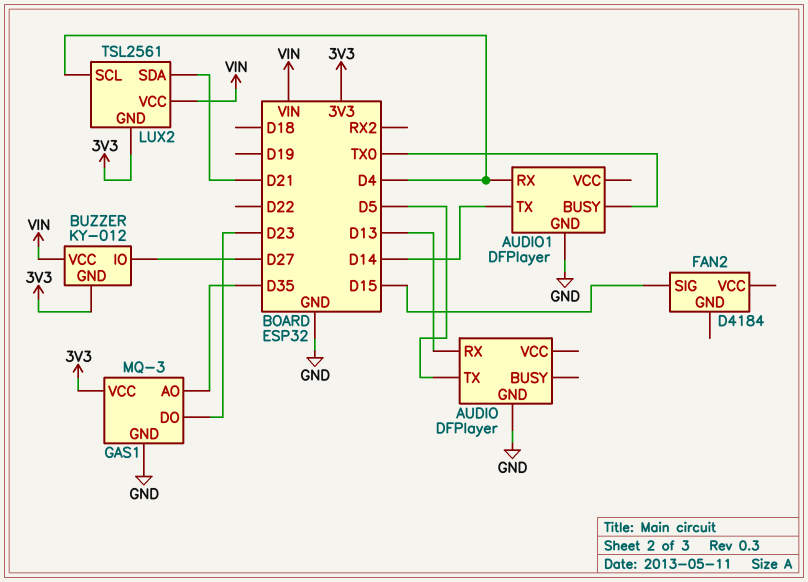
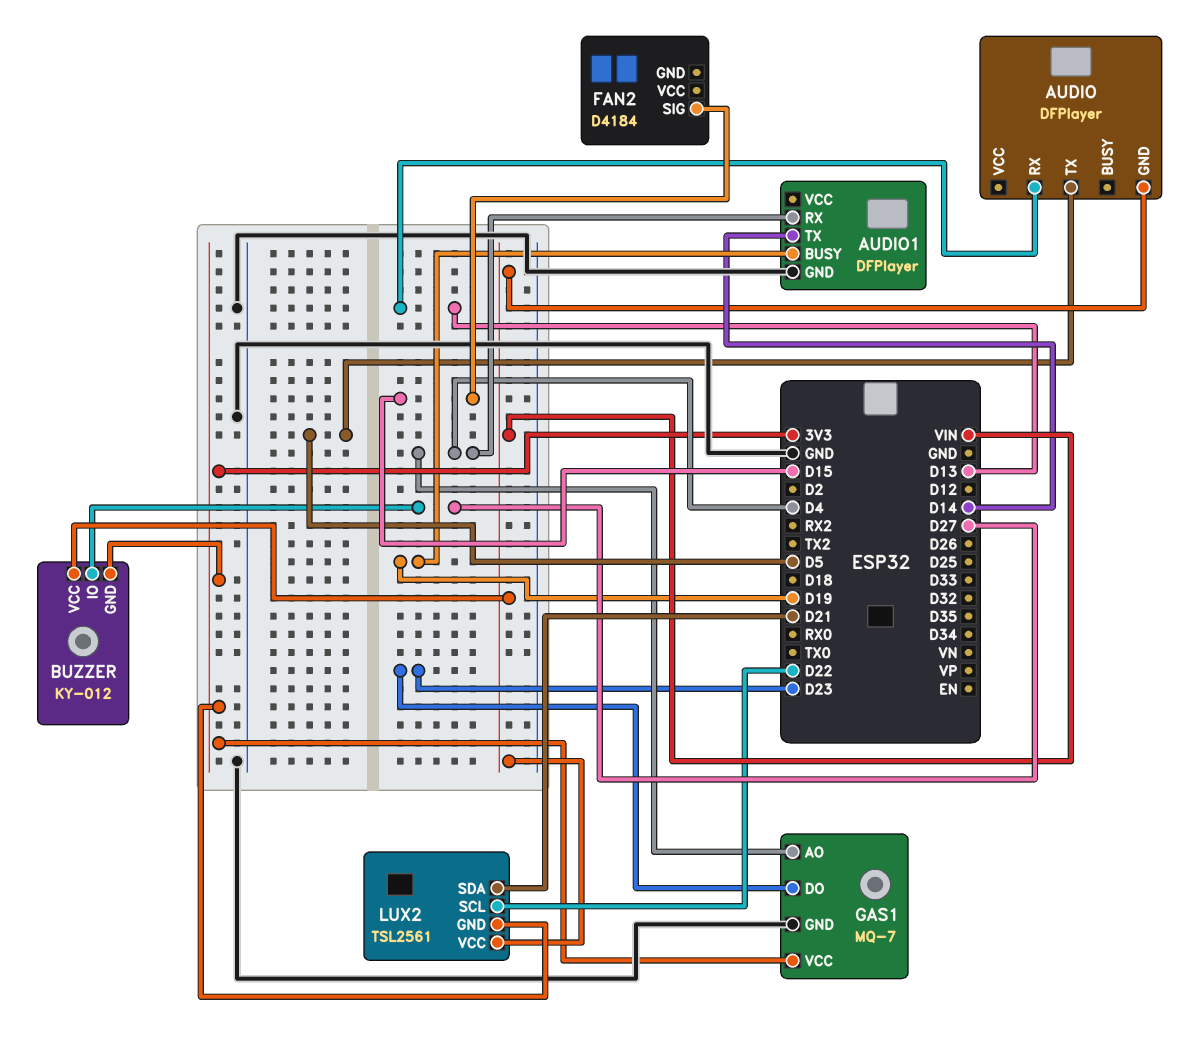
AUDIO pin GND: GND -> VIN
AUDIO1 pin BUSY: TX0 -> D19
GAS1: MQ-3 -> MQ-7
GAS1 pin AO: D35 -> D4
LUX2 pin SCL: D4 -> D22

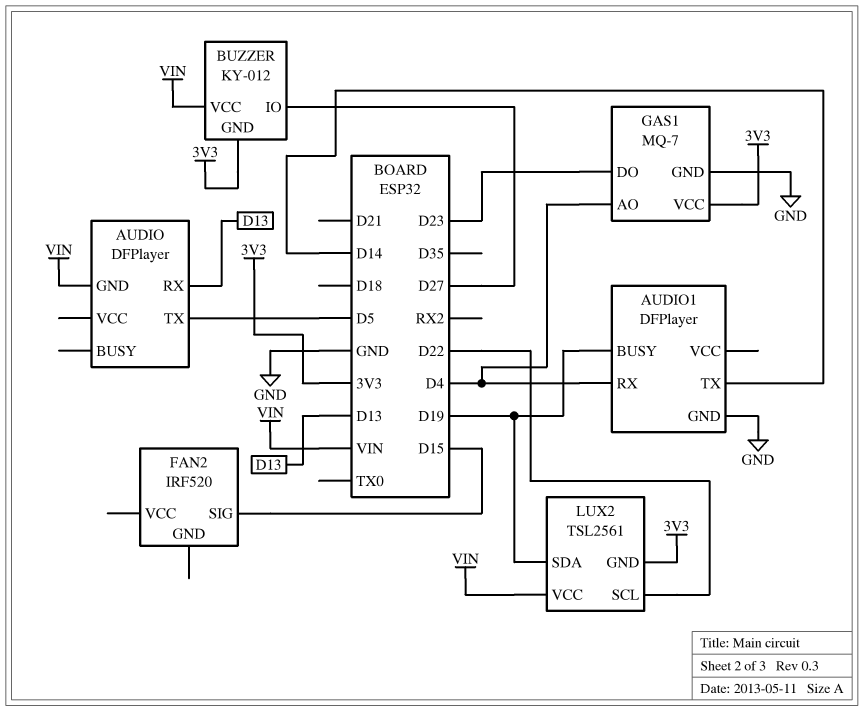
FAN2: D4184 -> IRF520
LUX2 pin SDA: D21 -> D19

